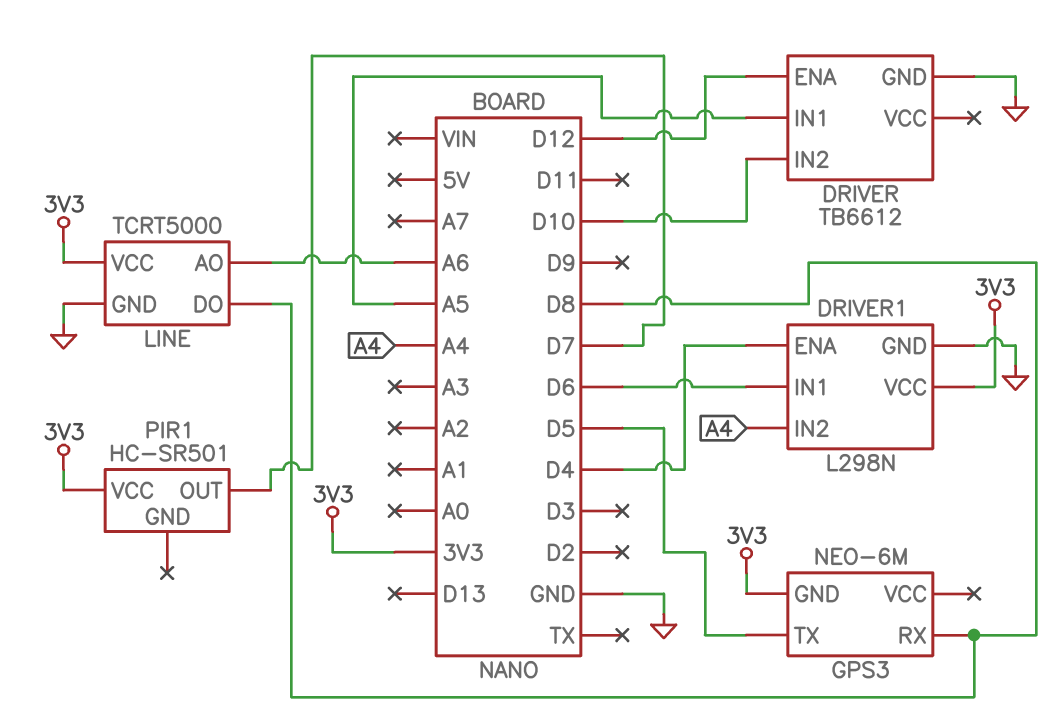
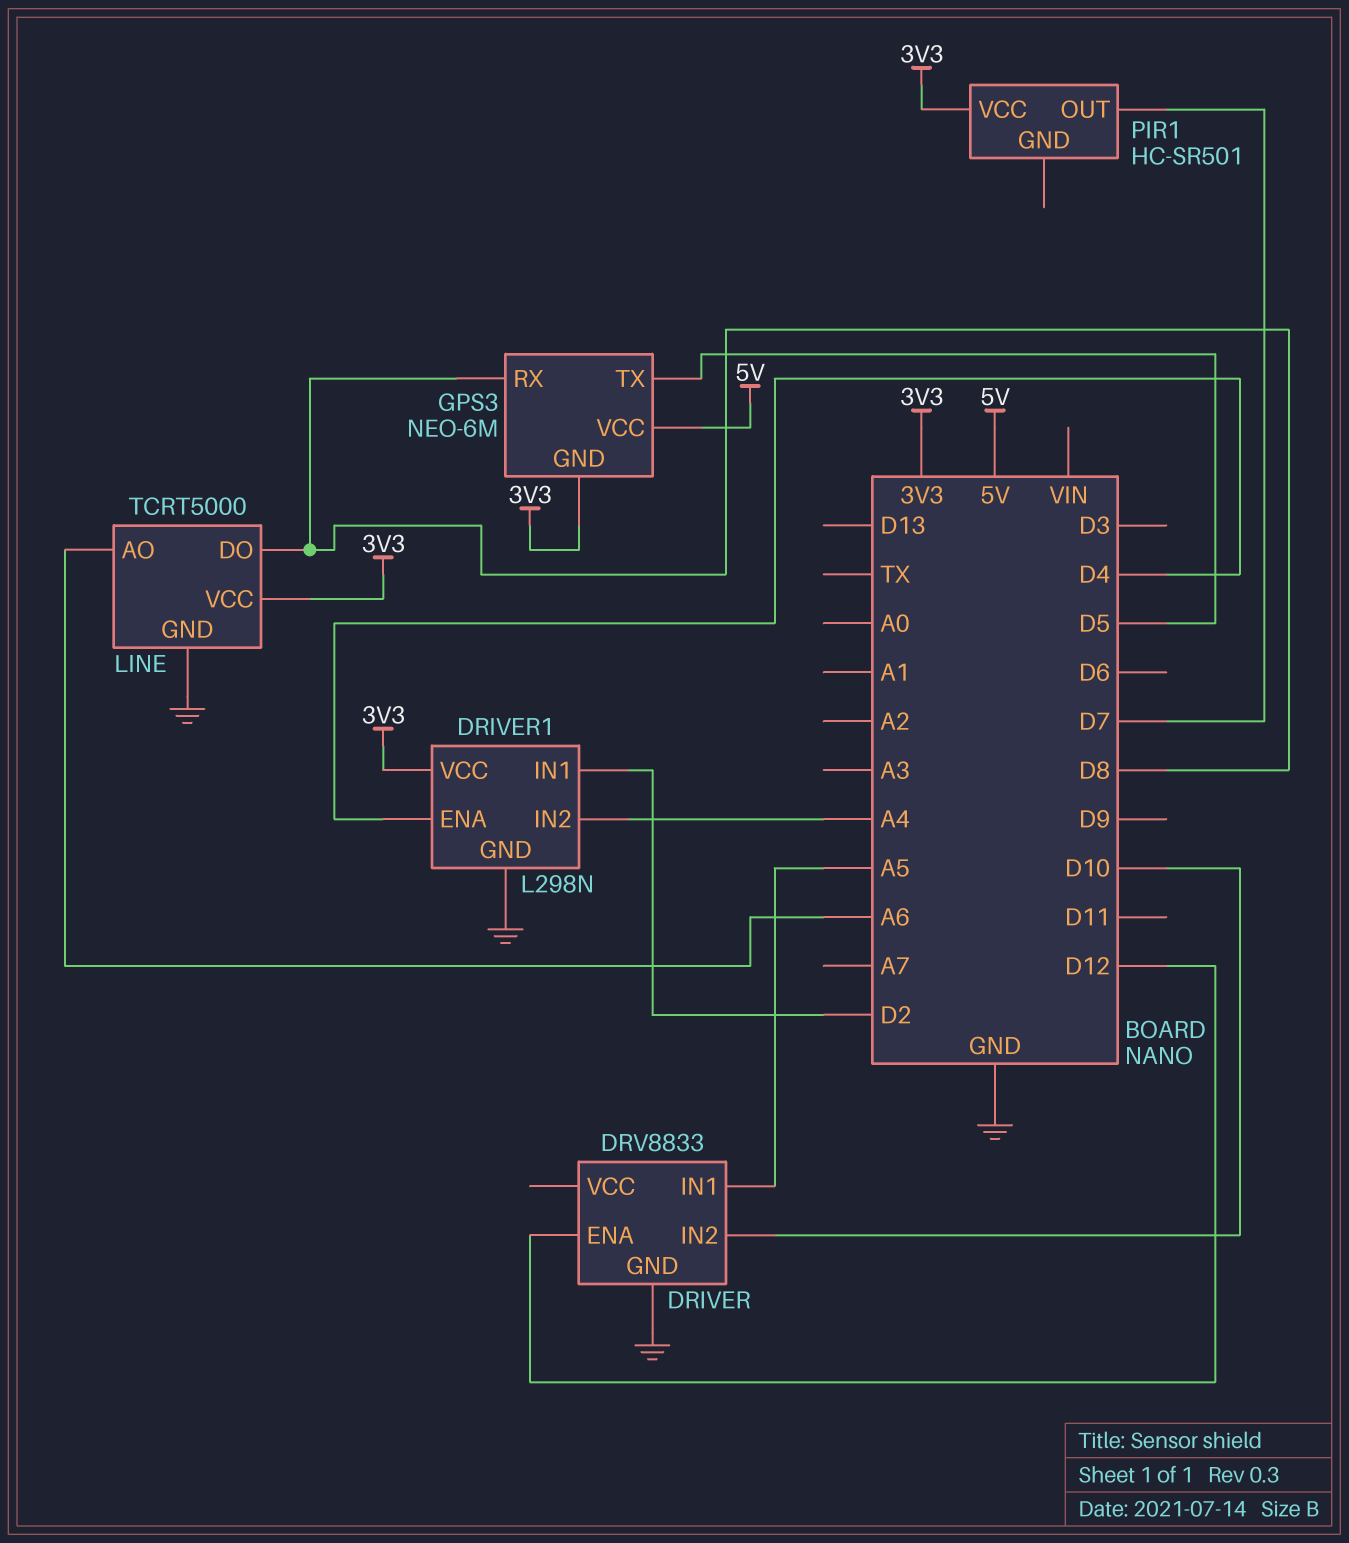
DRIVER: TB6612 -> DRV8833
DRIVER1 pin IN1: D6 -> D2
GPS3 pin VCC: none -> 5V

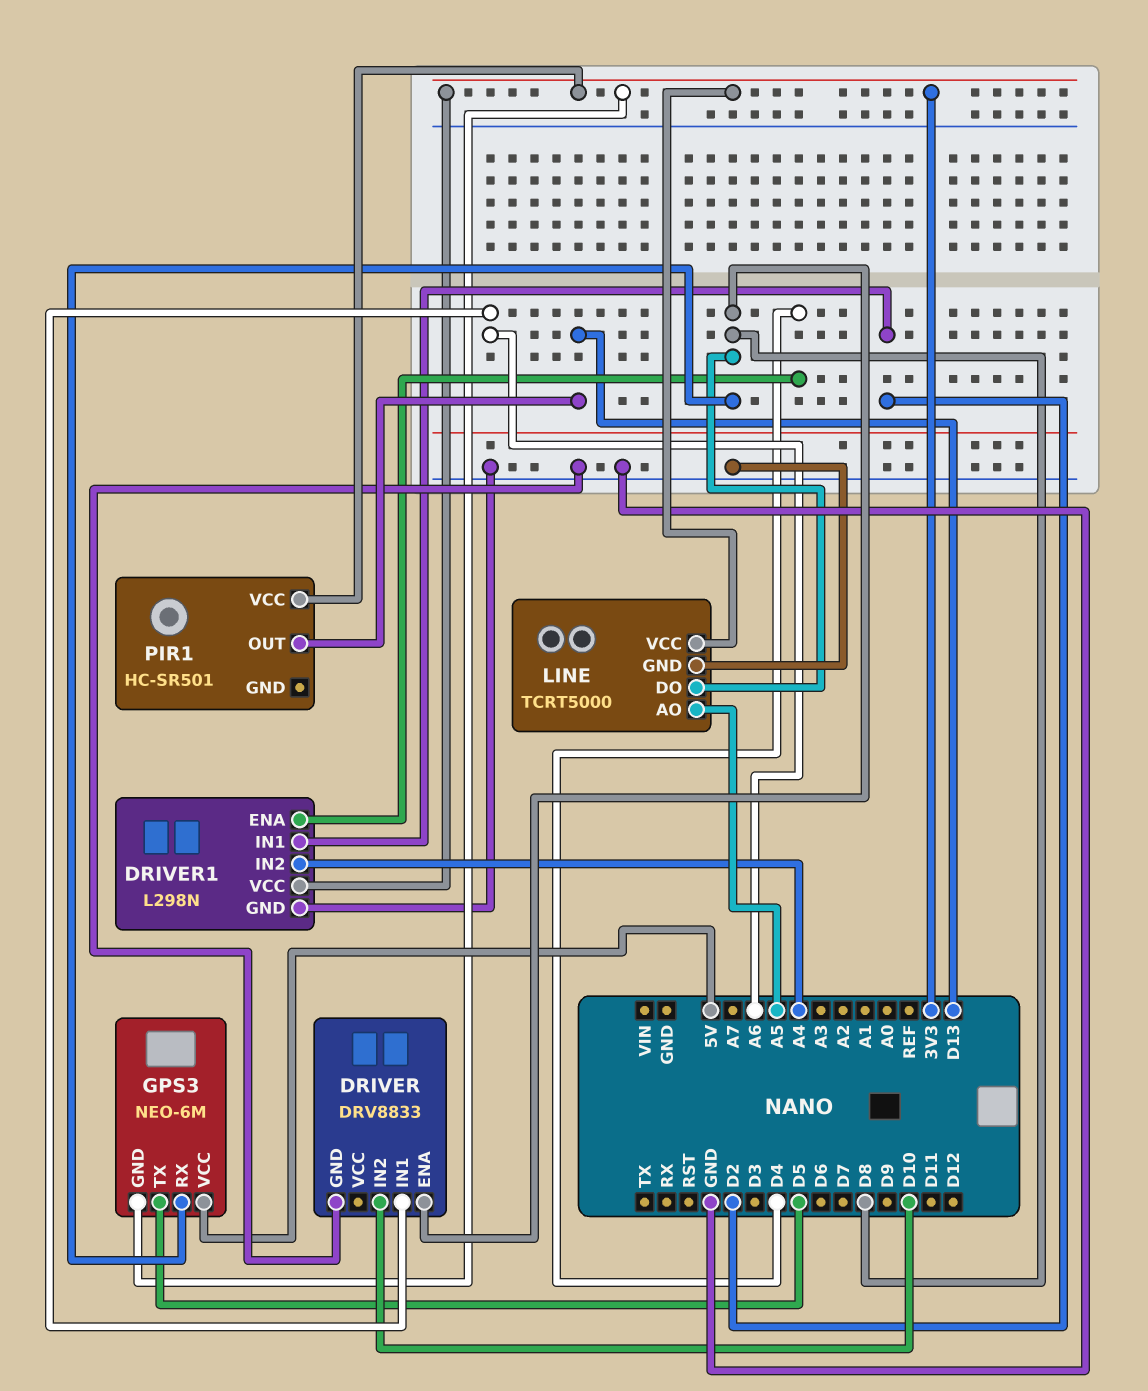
DRIVER pin ENA: D12 -> D8
DRIVER pin IN1: A5 -> A6
LINE pin AO: A6 -> A5
PIR1 pin OUT: D7 -> D13

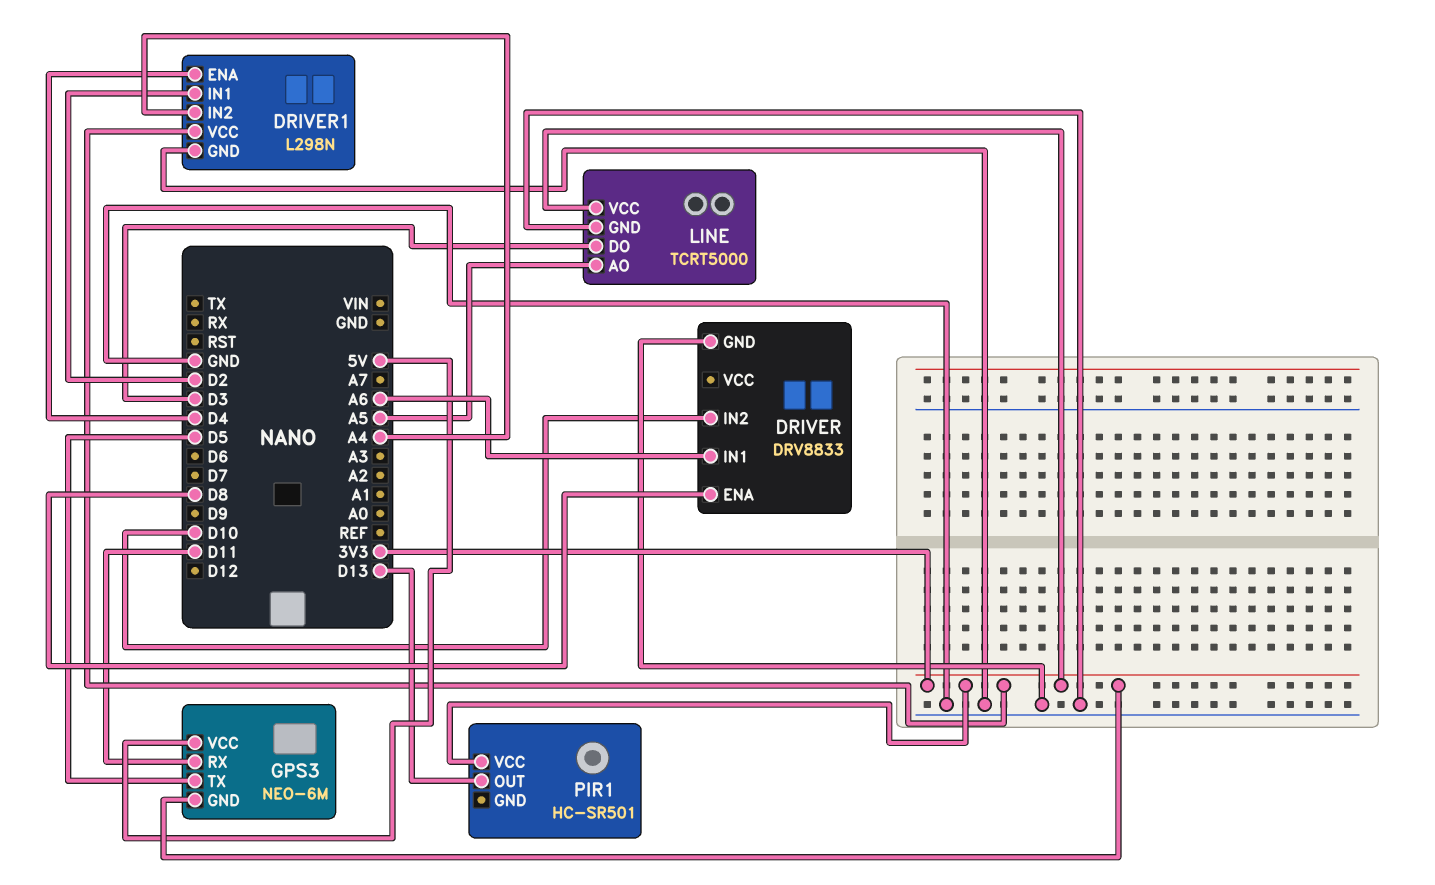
GPS3 pin RX: D8 -> D11
LINE pin DO: D8 -> D3

